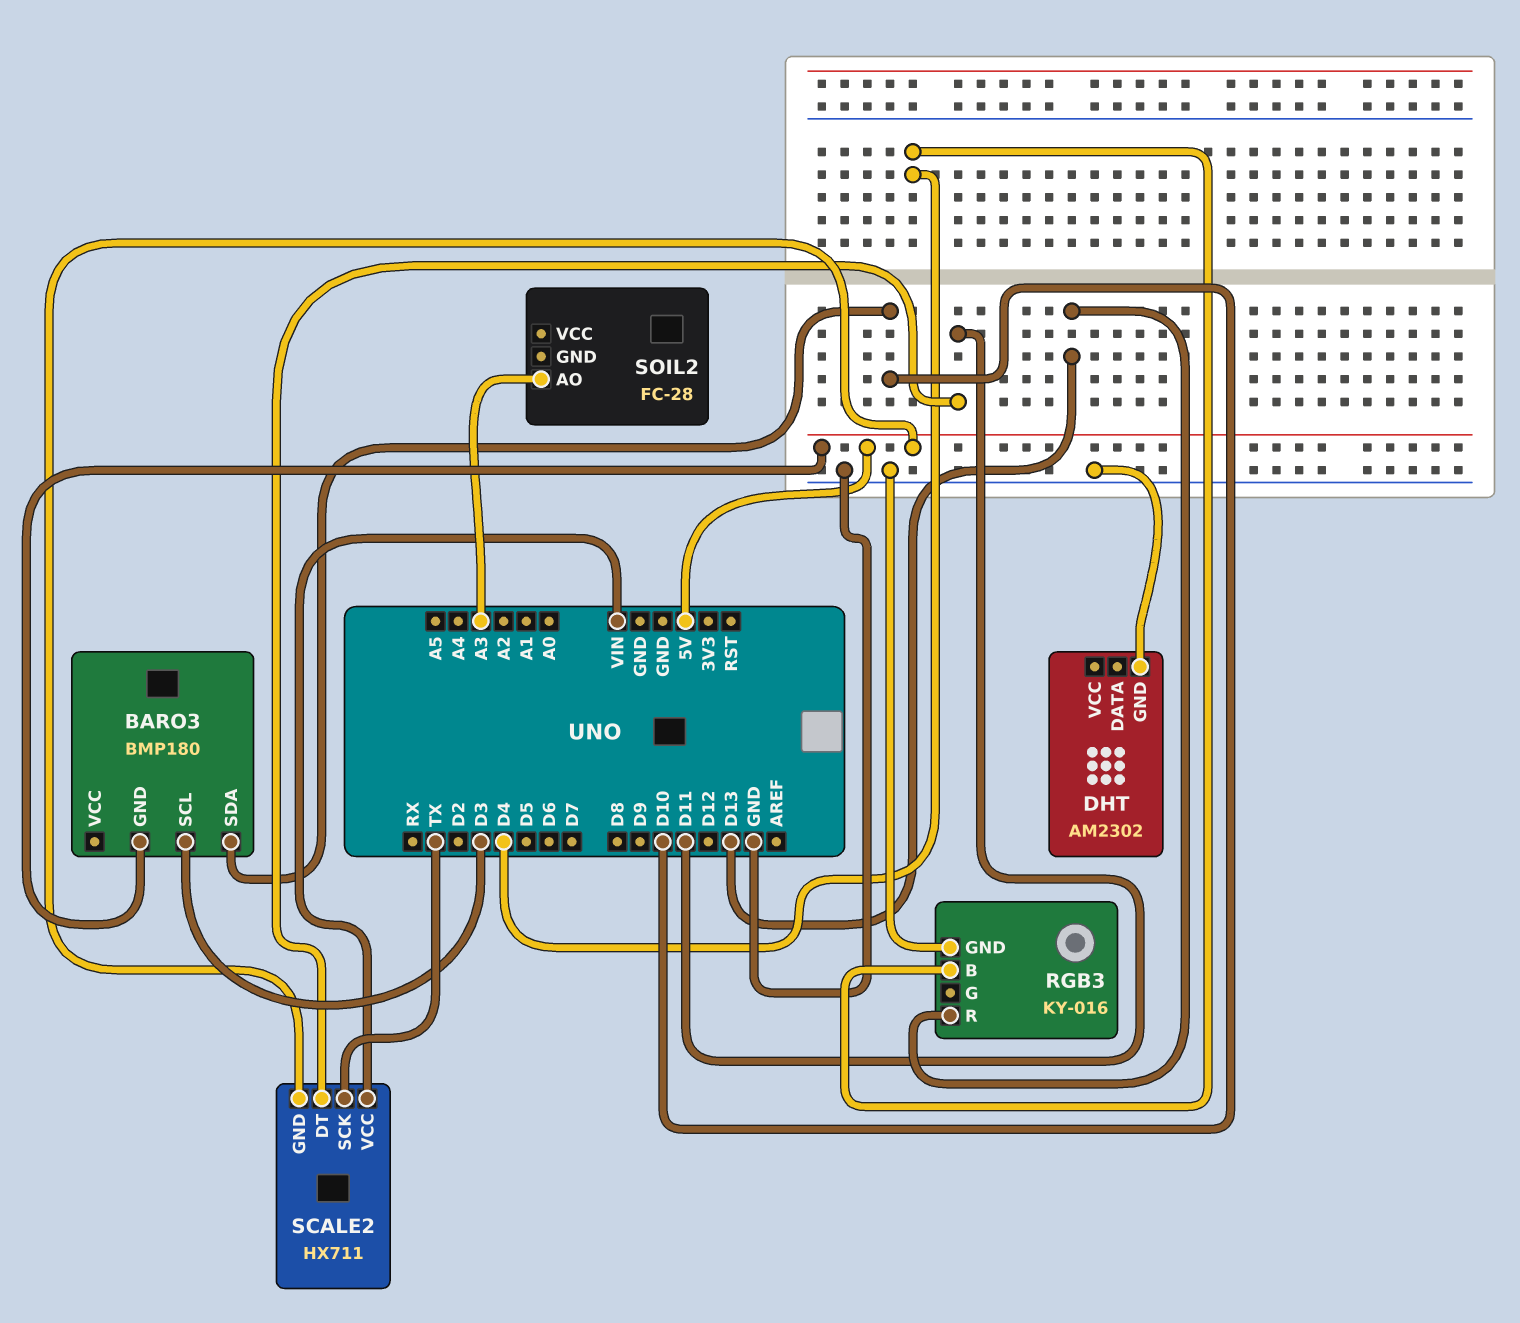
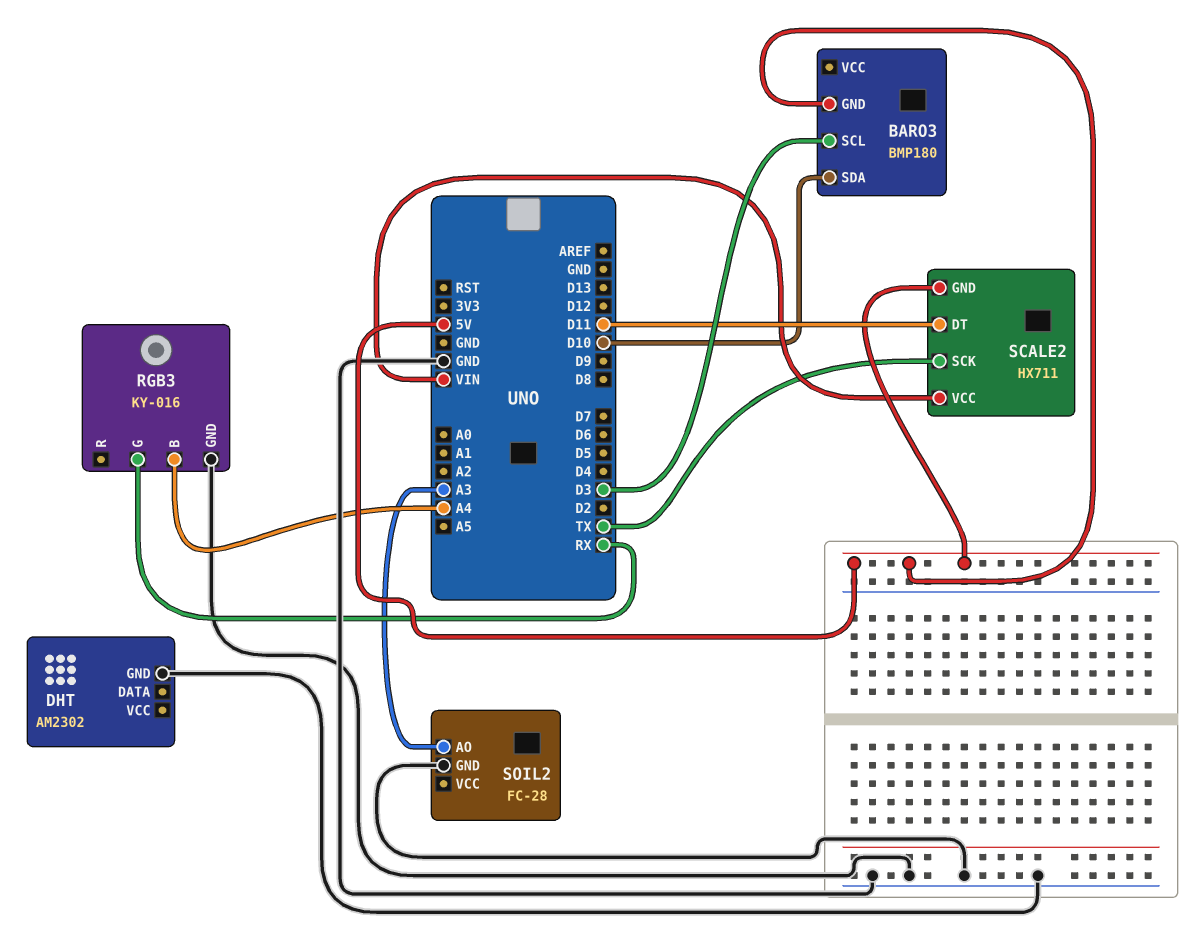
RGB3 pin B: D4 -> A4
RGB3 pin G: none -> RX
RGB3 pin R: D13 -> none
SOIL2 pin GND: none -> GND

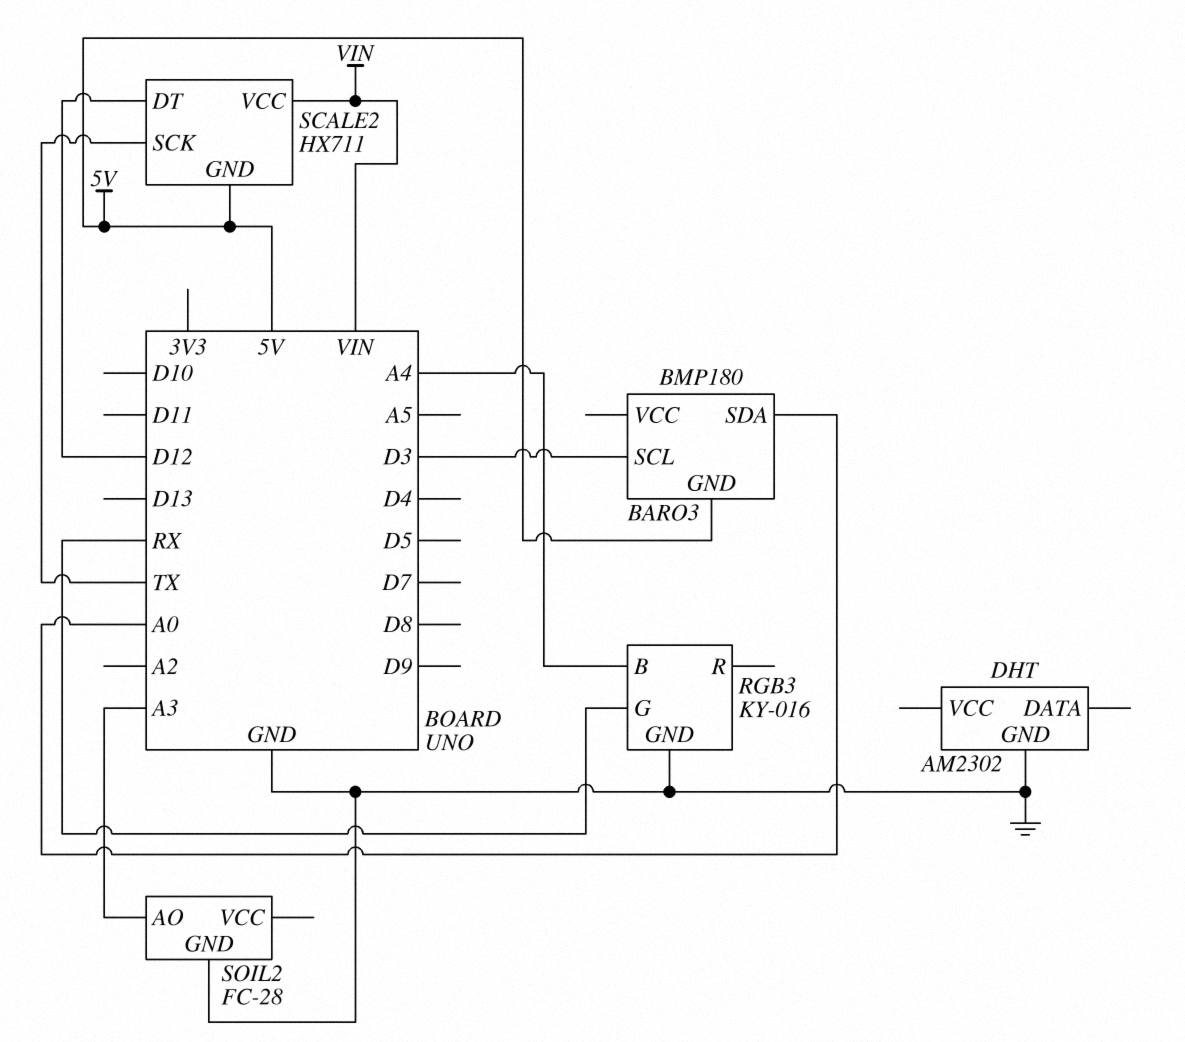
BARO3 pin SDA: D10 -> A0
SCALE2 pin DT: D11 -> D12

